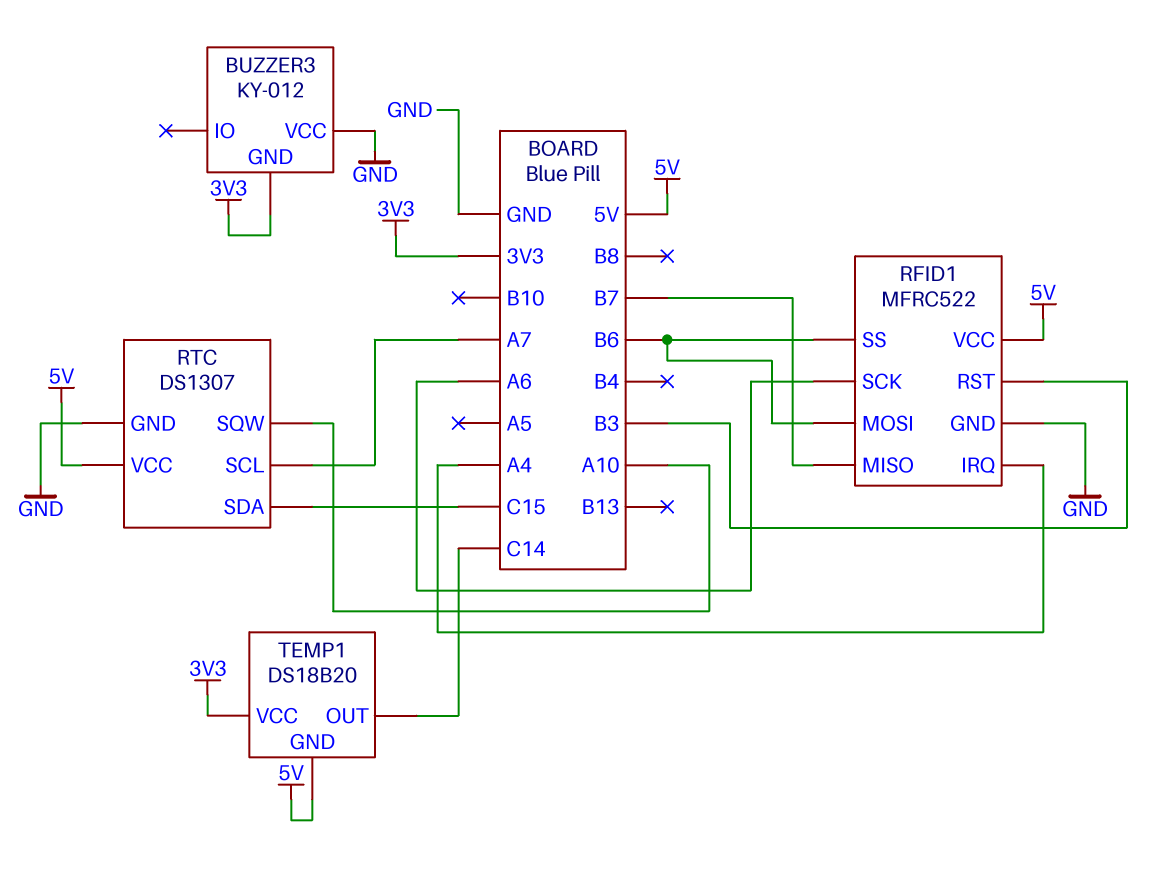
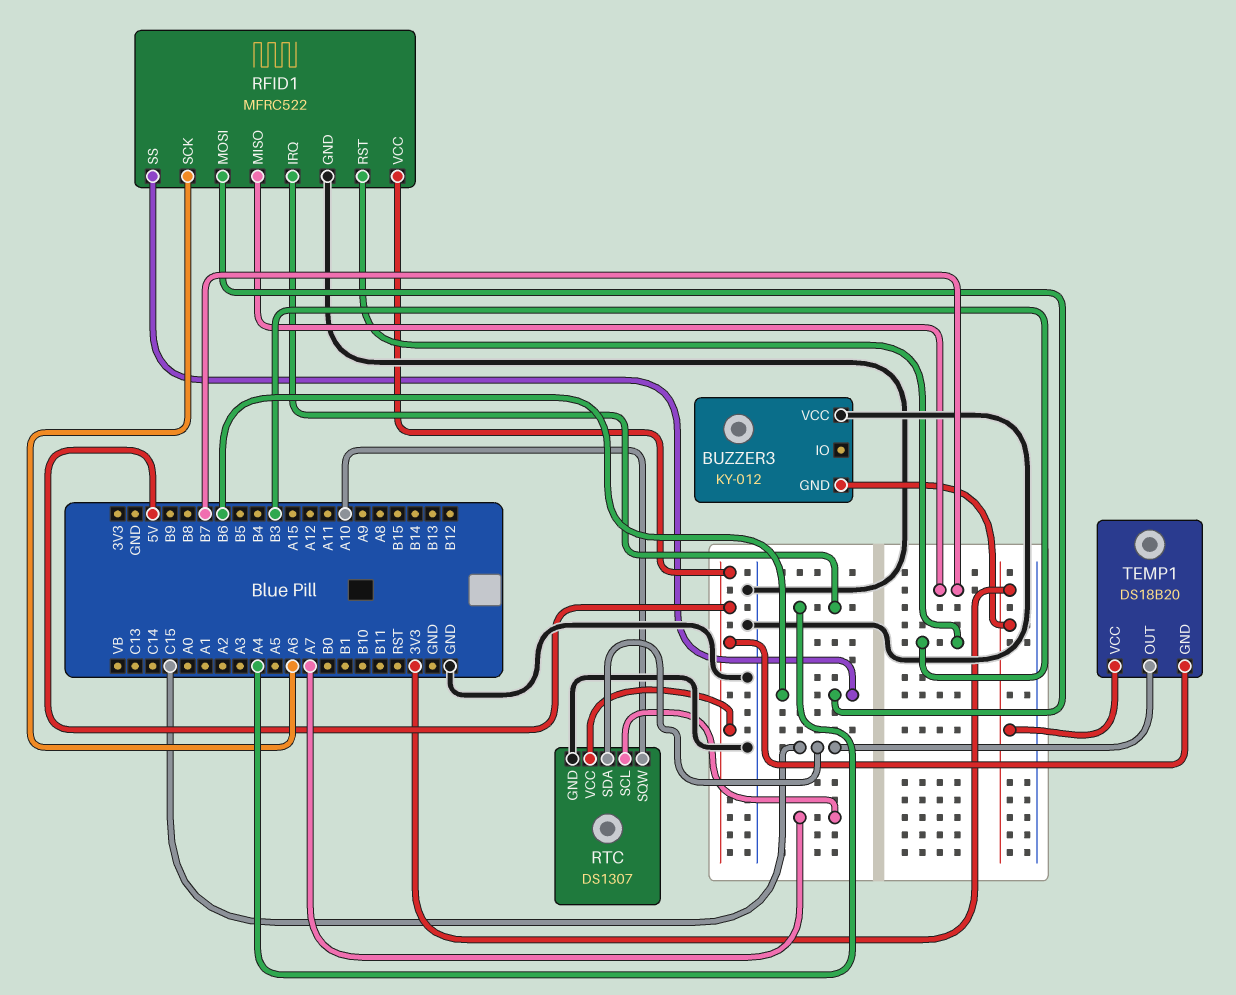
TEMP1 pin OUT: C14 -> C15

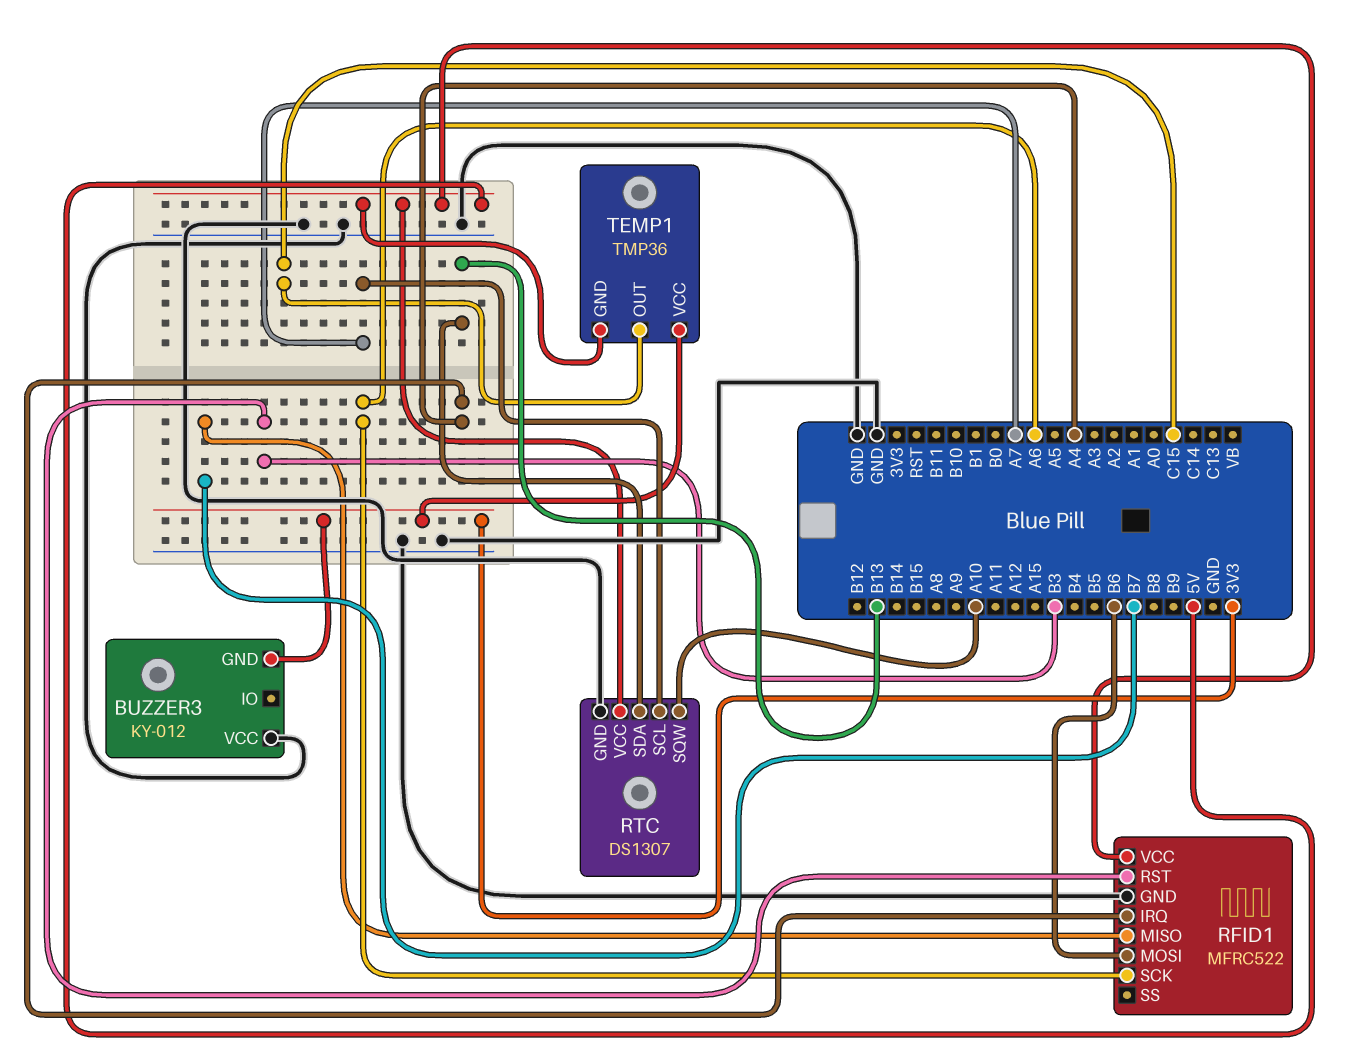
RFID1 pin SS: B6 -> none
RTC pin SDA: C15 -> B13
TEMP1: DS18B20 -> TMP36

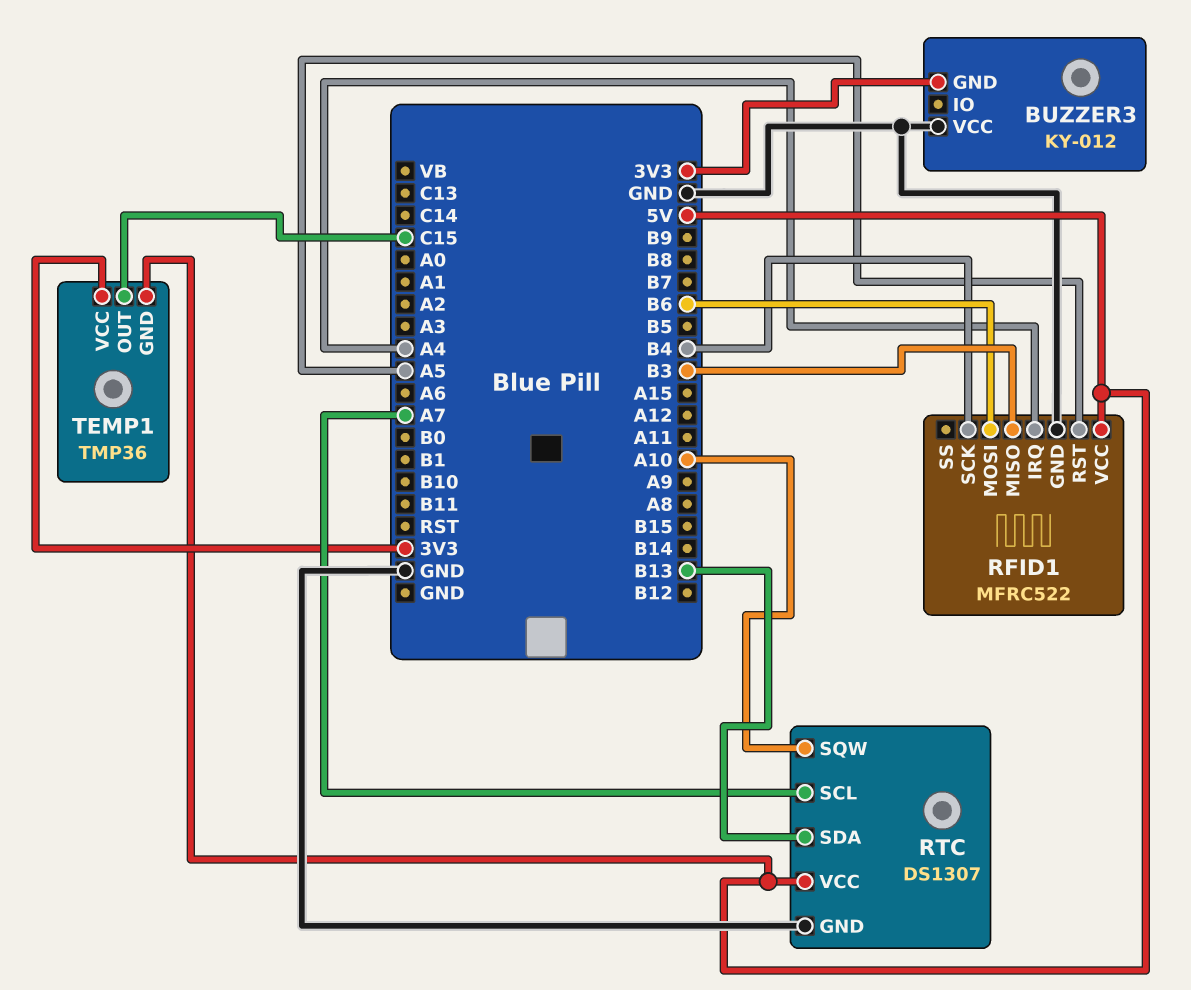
RFID1 pin MISO: B7 -> B3
RFID1 pin RST: B3 -> A5
RFID1 pin SCK: A6 -> B4

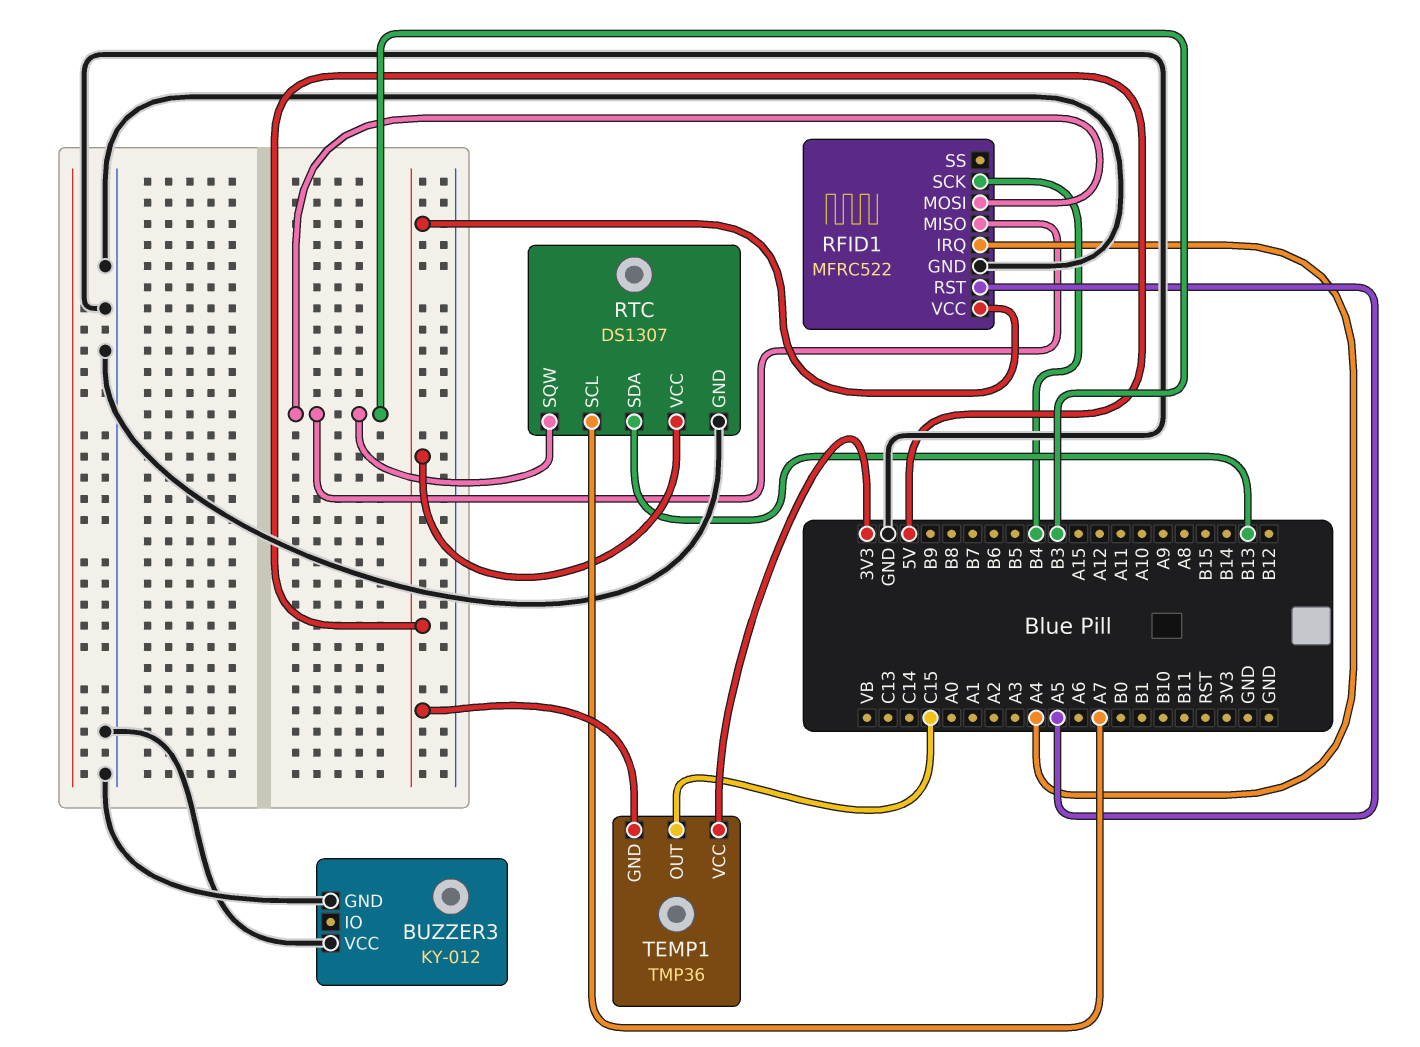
BUZZER3 pin GND: 3V3 -> GND
RFID1 pin MOSI: B6 -> B3
RTC pin SQW: A10 -> B3

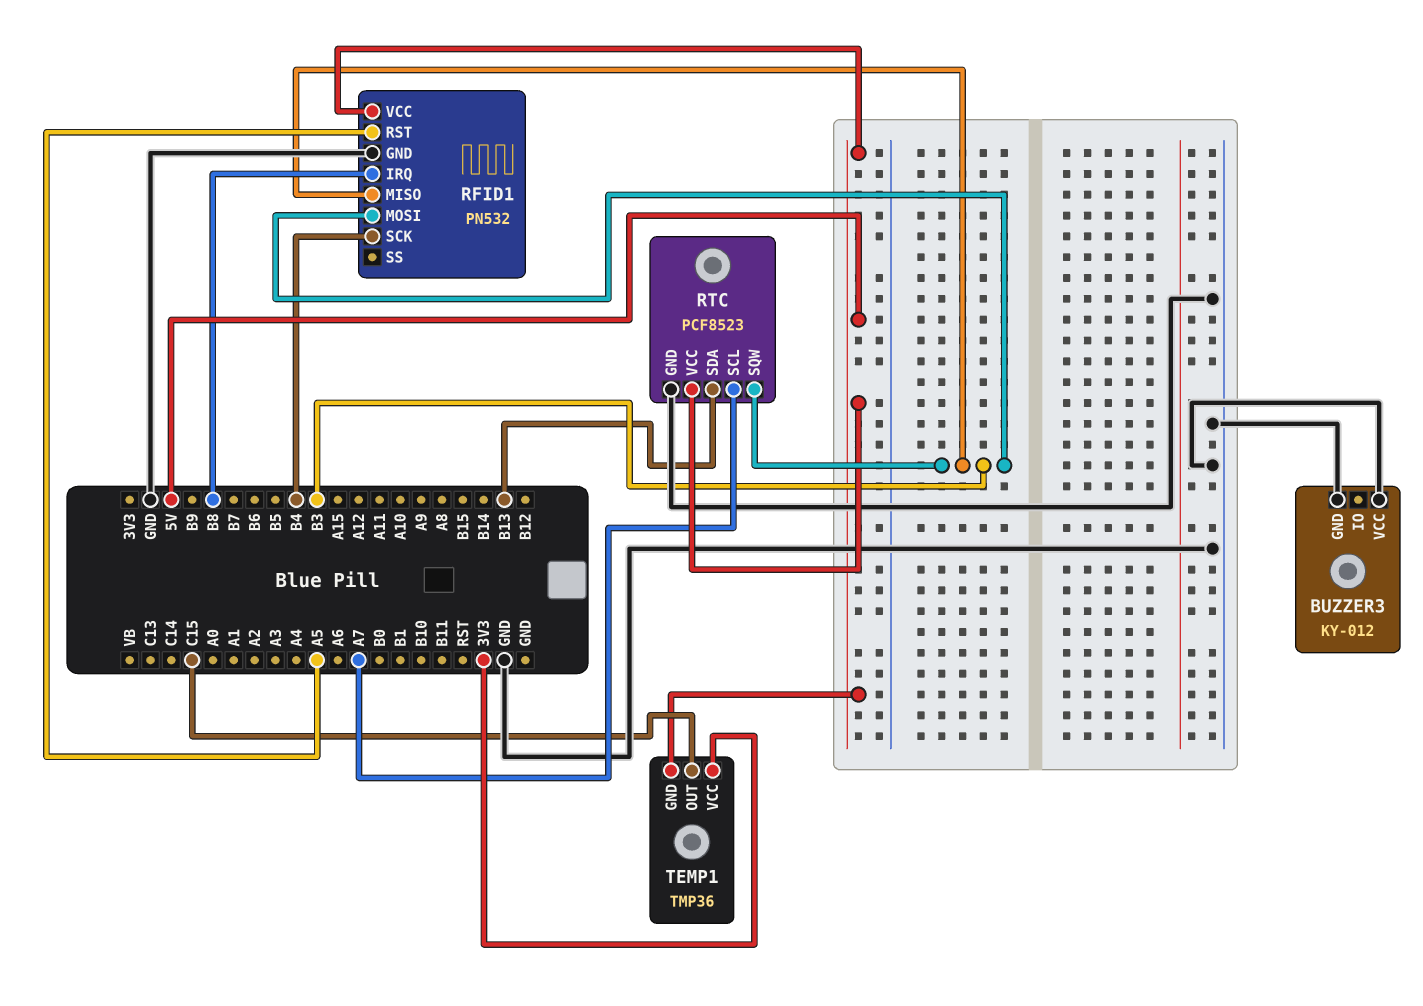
RFID1: MFRC522 -> PN532
RFID1 pin IRQ: A4 -> B8
RTC: DS1307 -> PCF8523

